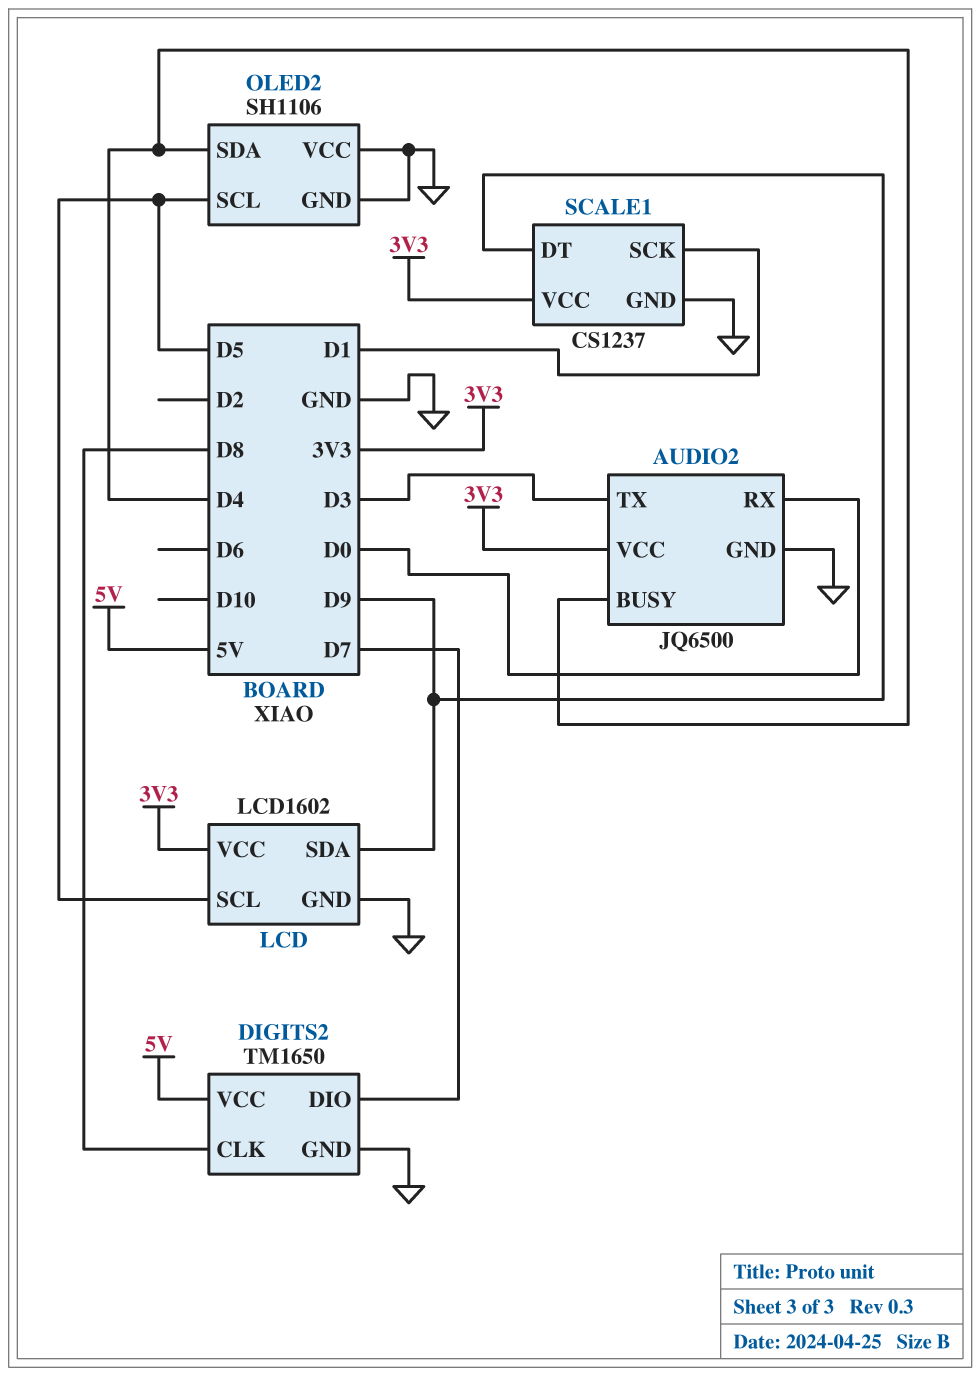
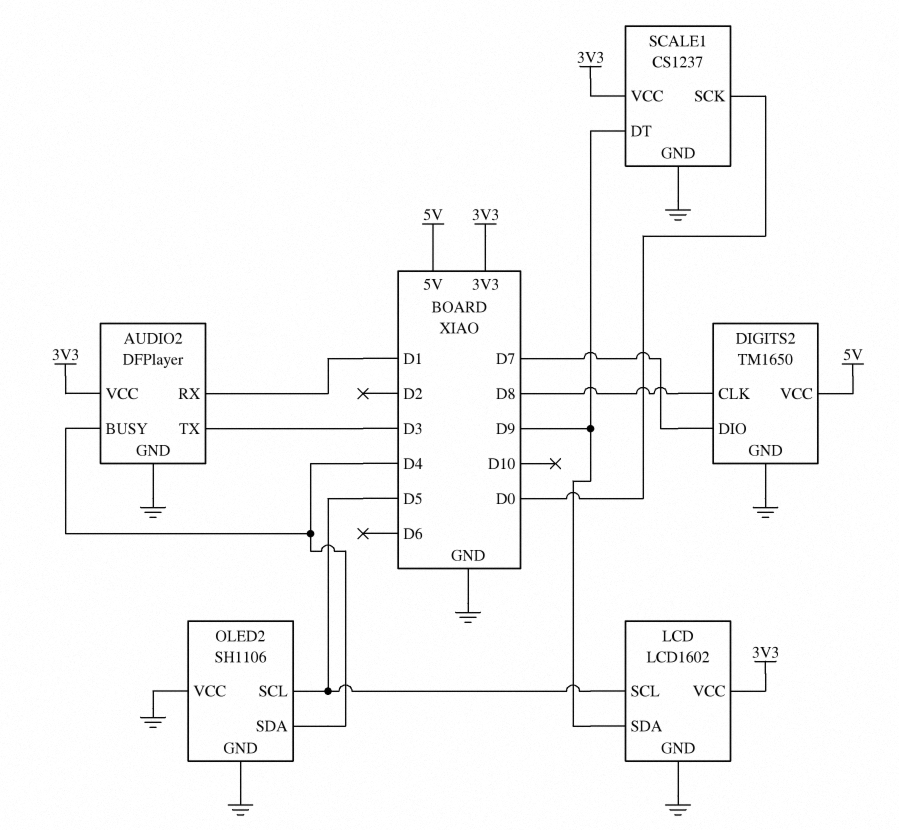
AUDIO2: JQ6500 -> DFPlayer
AUDIO2 pin RX: D0 -> D1
SCALE1 pin SCK: D1 -> D0

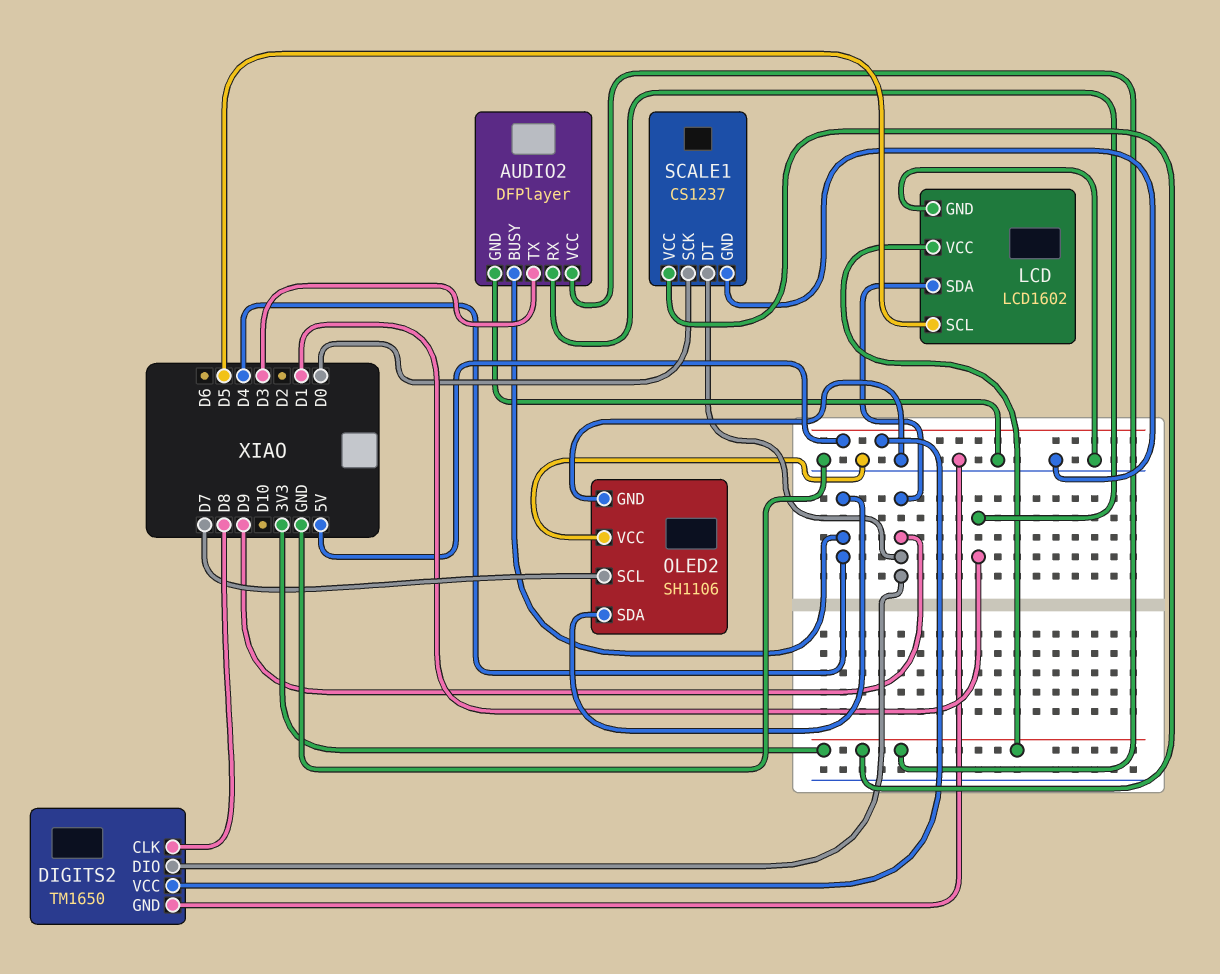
DIGITS2 pin DIO: D7 -> D9
OLED2 pin SCL: D5 -> D7

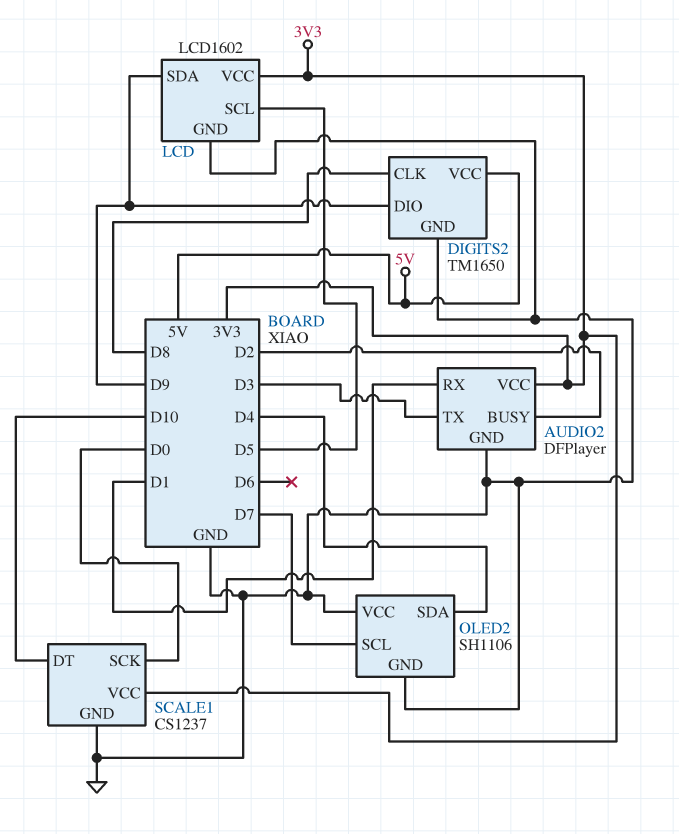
AUDIO2 pin BUSY: D4 -> D2
SCALE1 pin DT: D9 -> D10

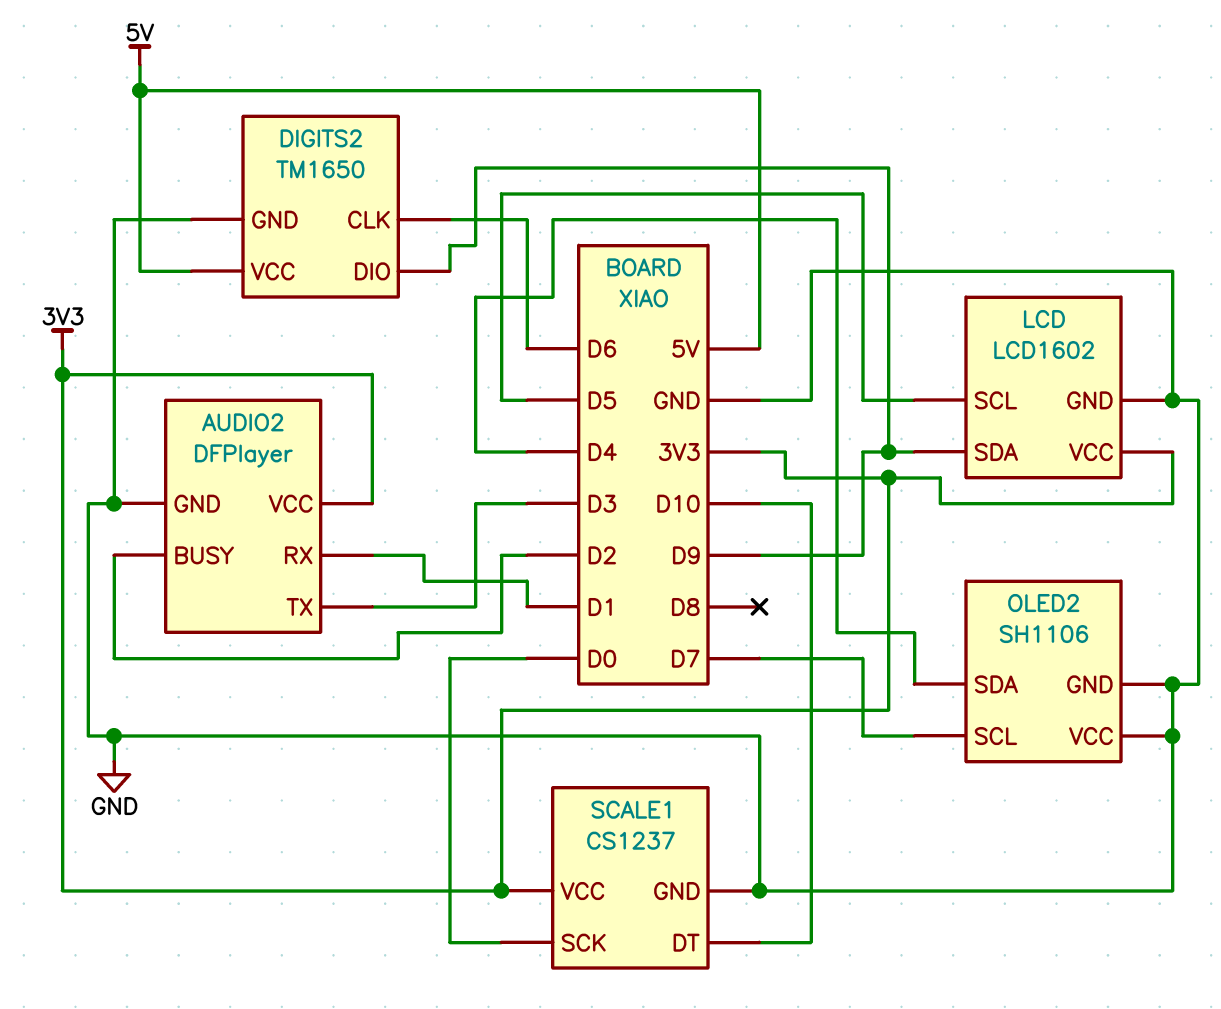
DIGITS2 pin CLK: D8 -> D6

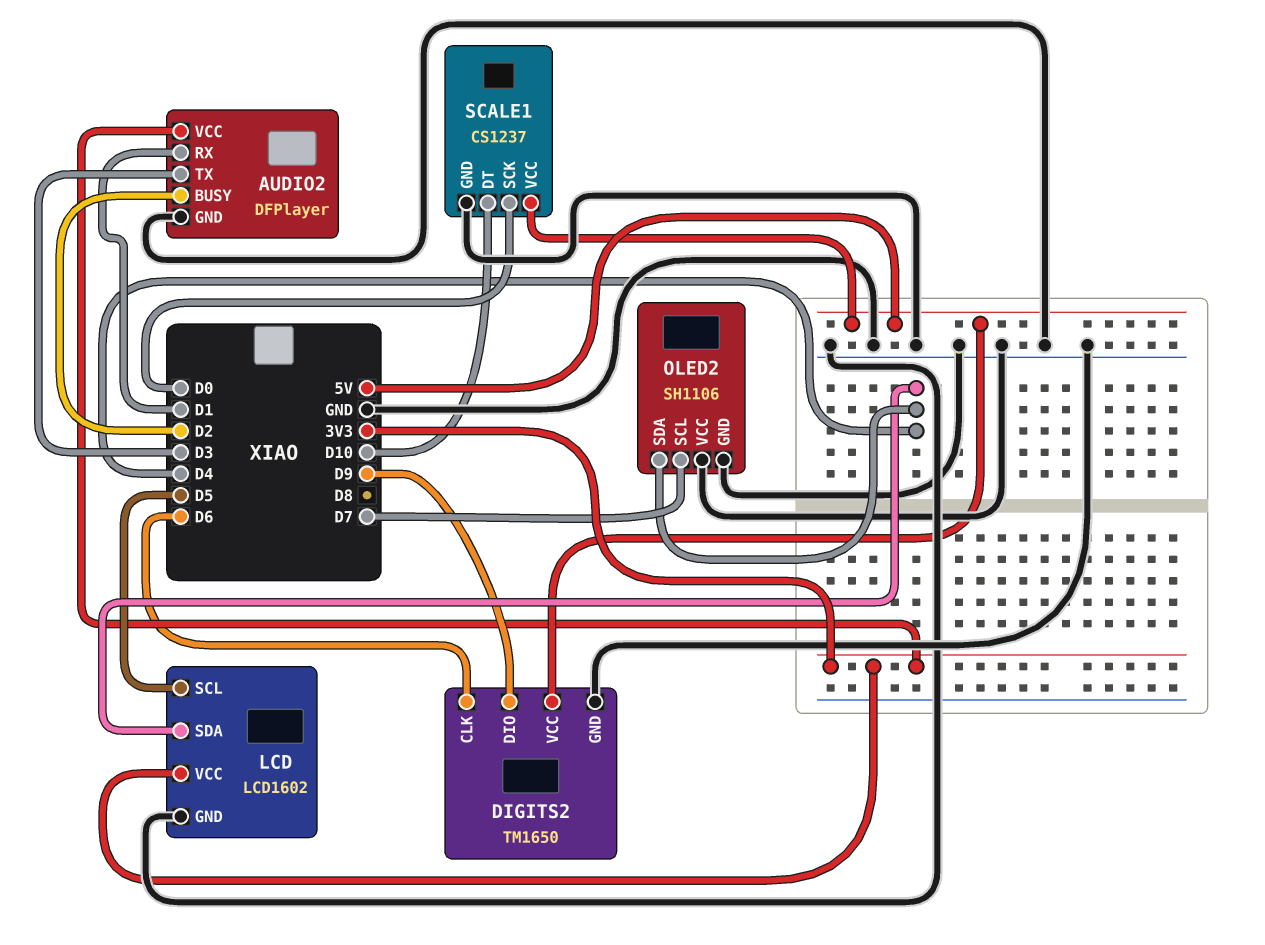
LCD pin SDA: D9 -> D4
SCALE1 pin VCC: 3V3 -> 5V

